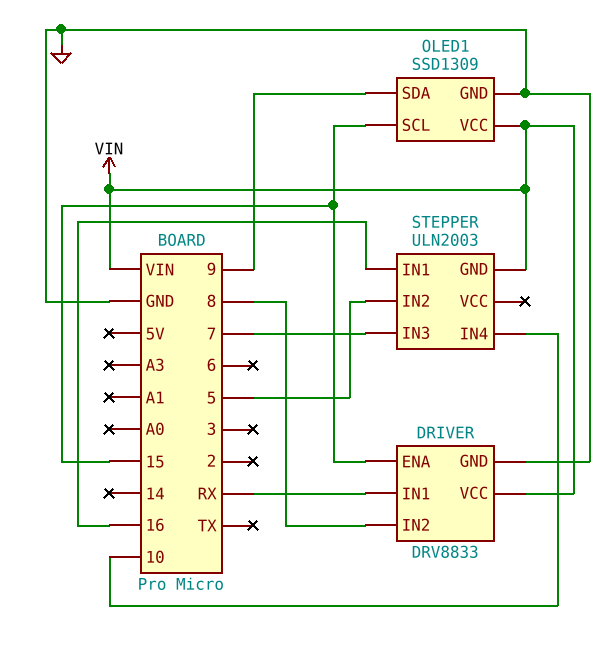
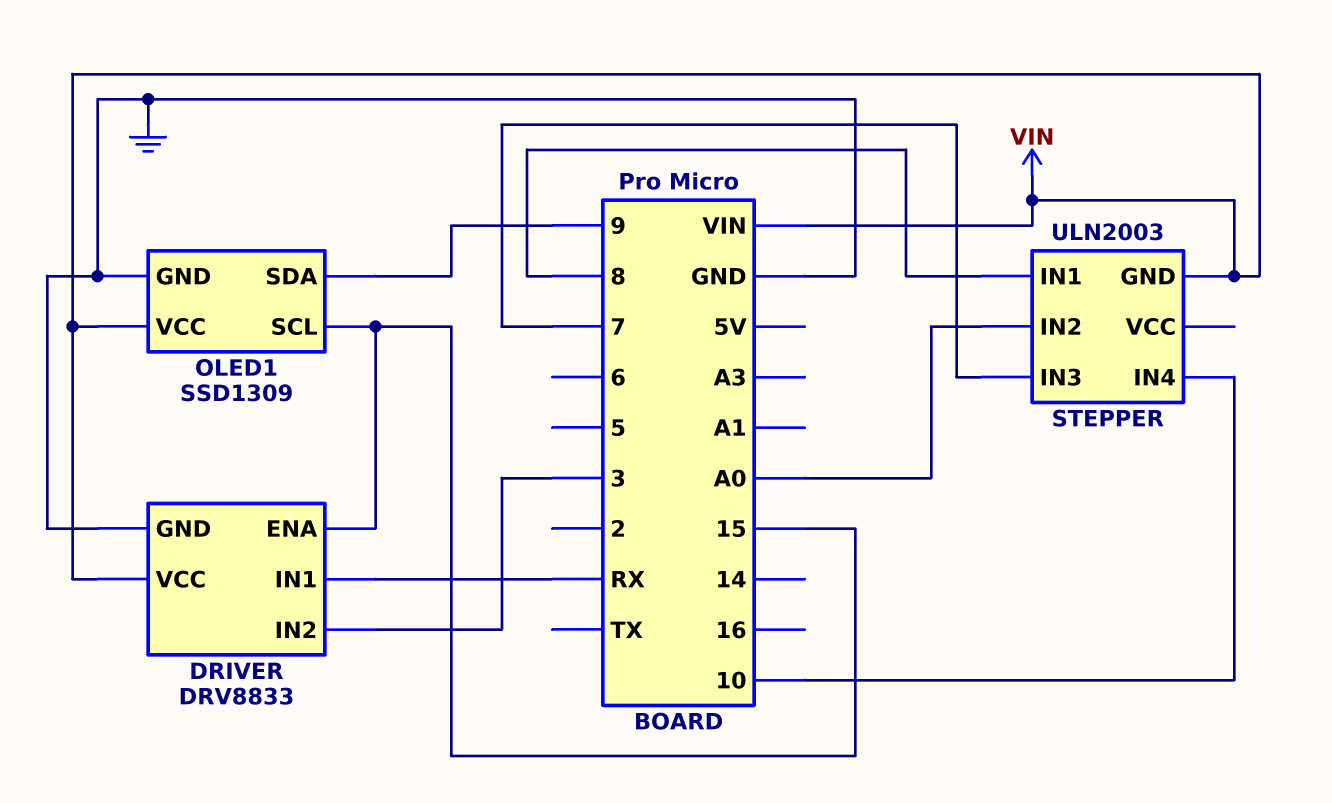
DRIVER pin IN2: 8 -> 3
STEPPER pin IN1: 16 -> 8
STEPPER pin IN2: 5 -> A0

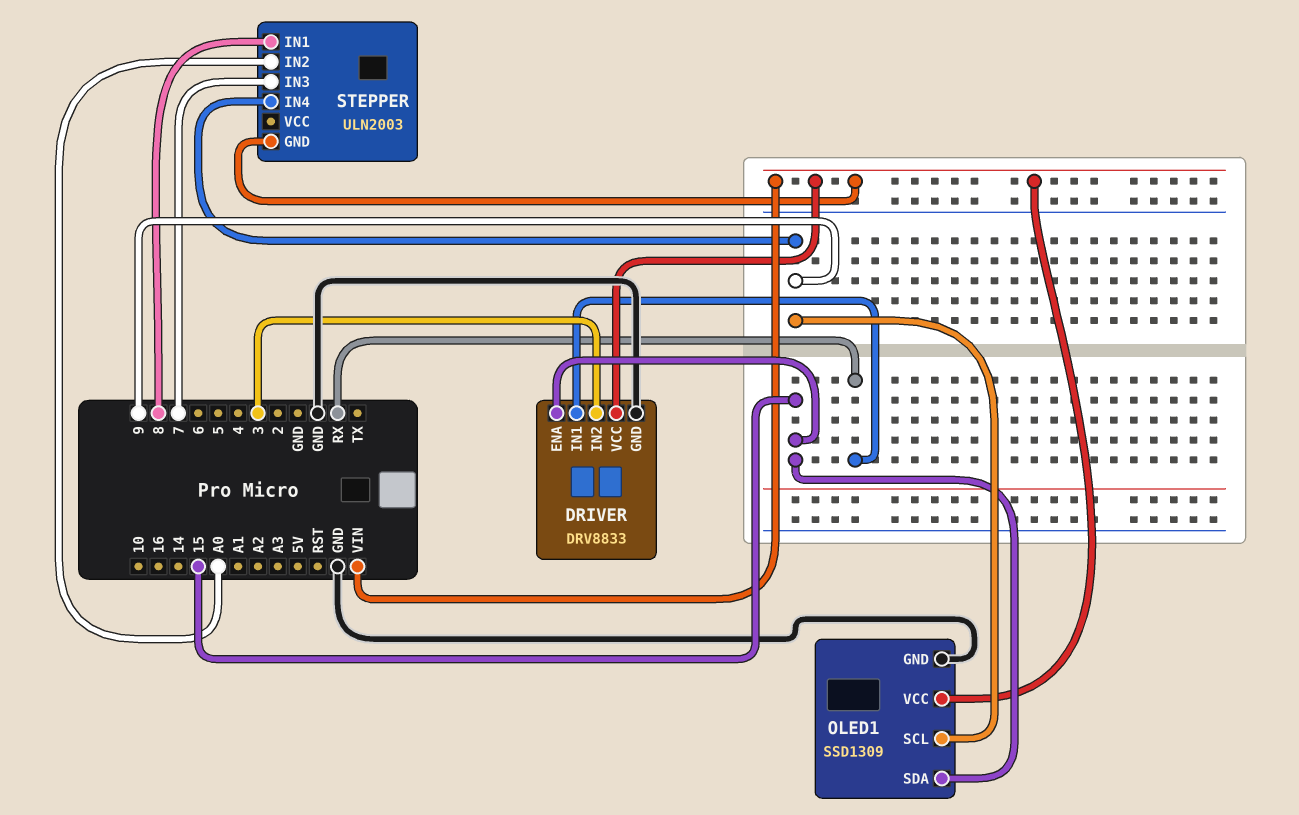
OLED1 pin SCL: 15 -> 9
OLED1 pin SDA: 9 -> 15
STEPPER pin IN4: 10 -> 9

